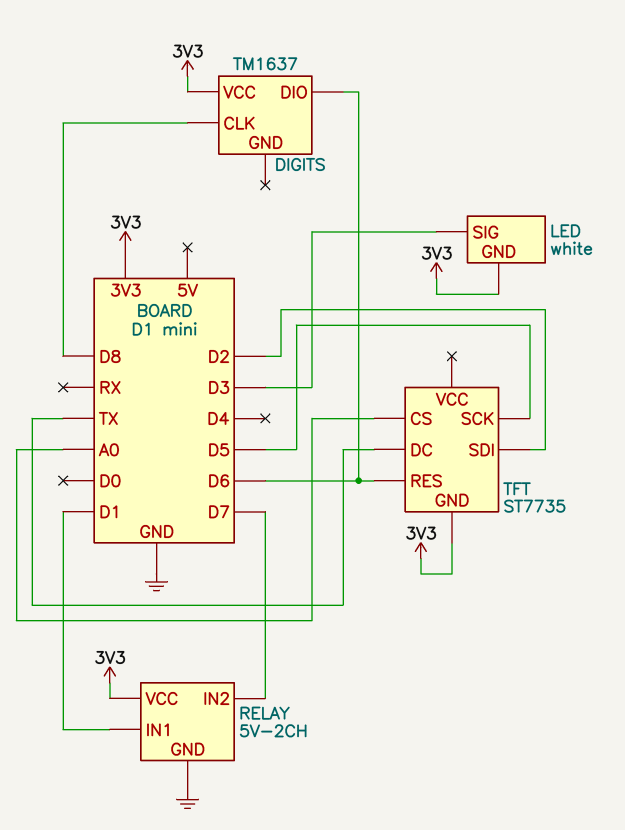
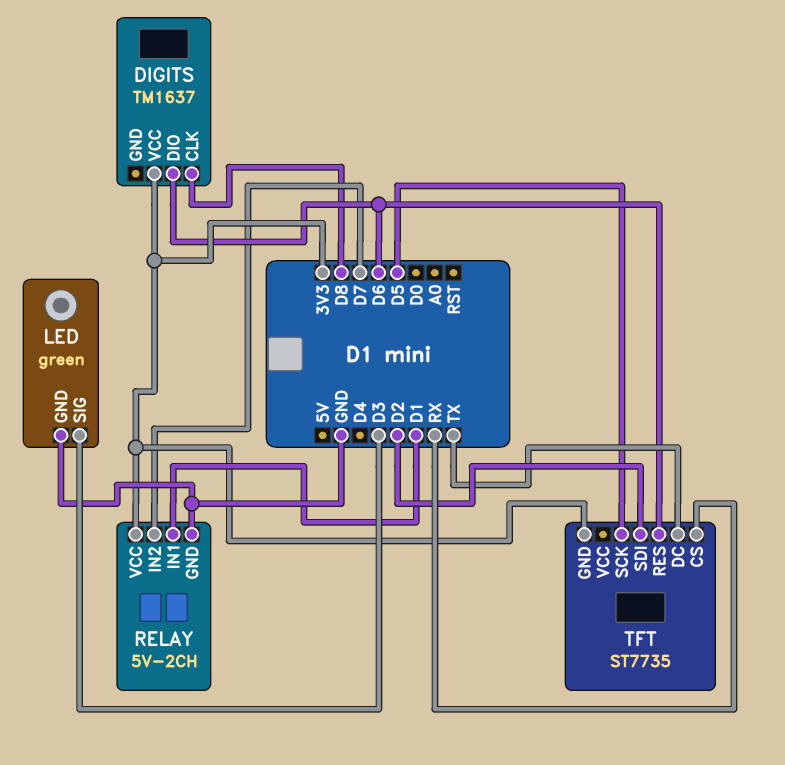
LED: white -> green
LED pin GND: 3V3 -> GND
TFT pin CS: A0 -> RX

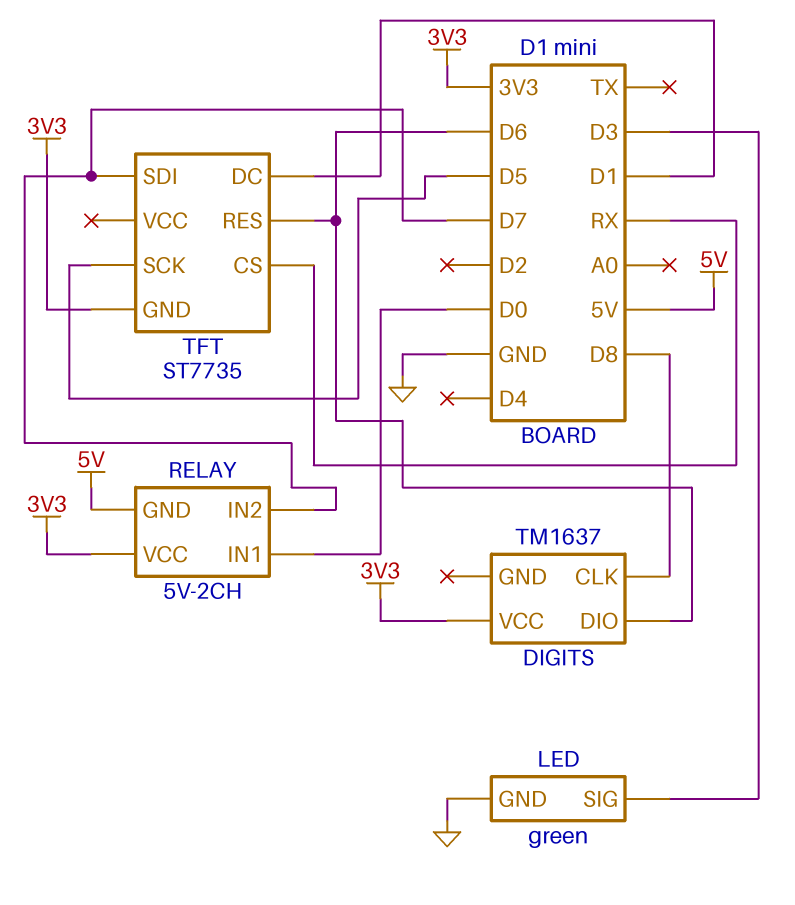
RELAY pin GND: GND -> 5V
RELAY pin IN1: D1 -> D0
TFT pin DC: TX -> D1
TFT pin SDI: D2 -> D7

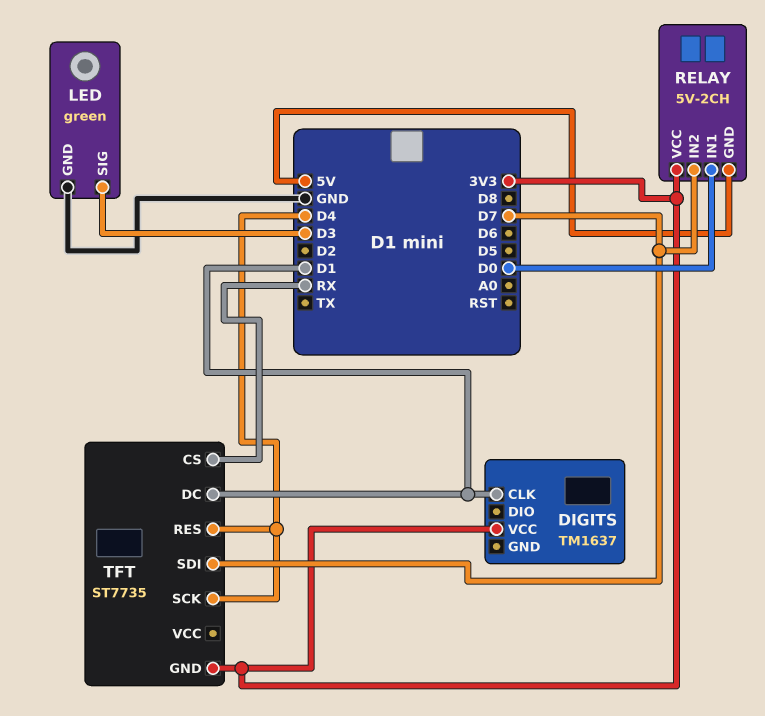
DIGITS pin CLK: D8 -> D1
DIGITS pin DIO: D6 -> none
TFT pin RES: D6 -> D4
TFT pin SCK: D5 -> D4

